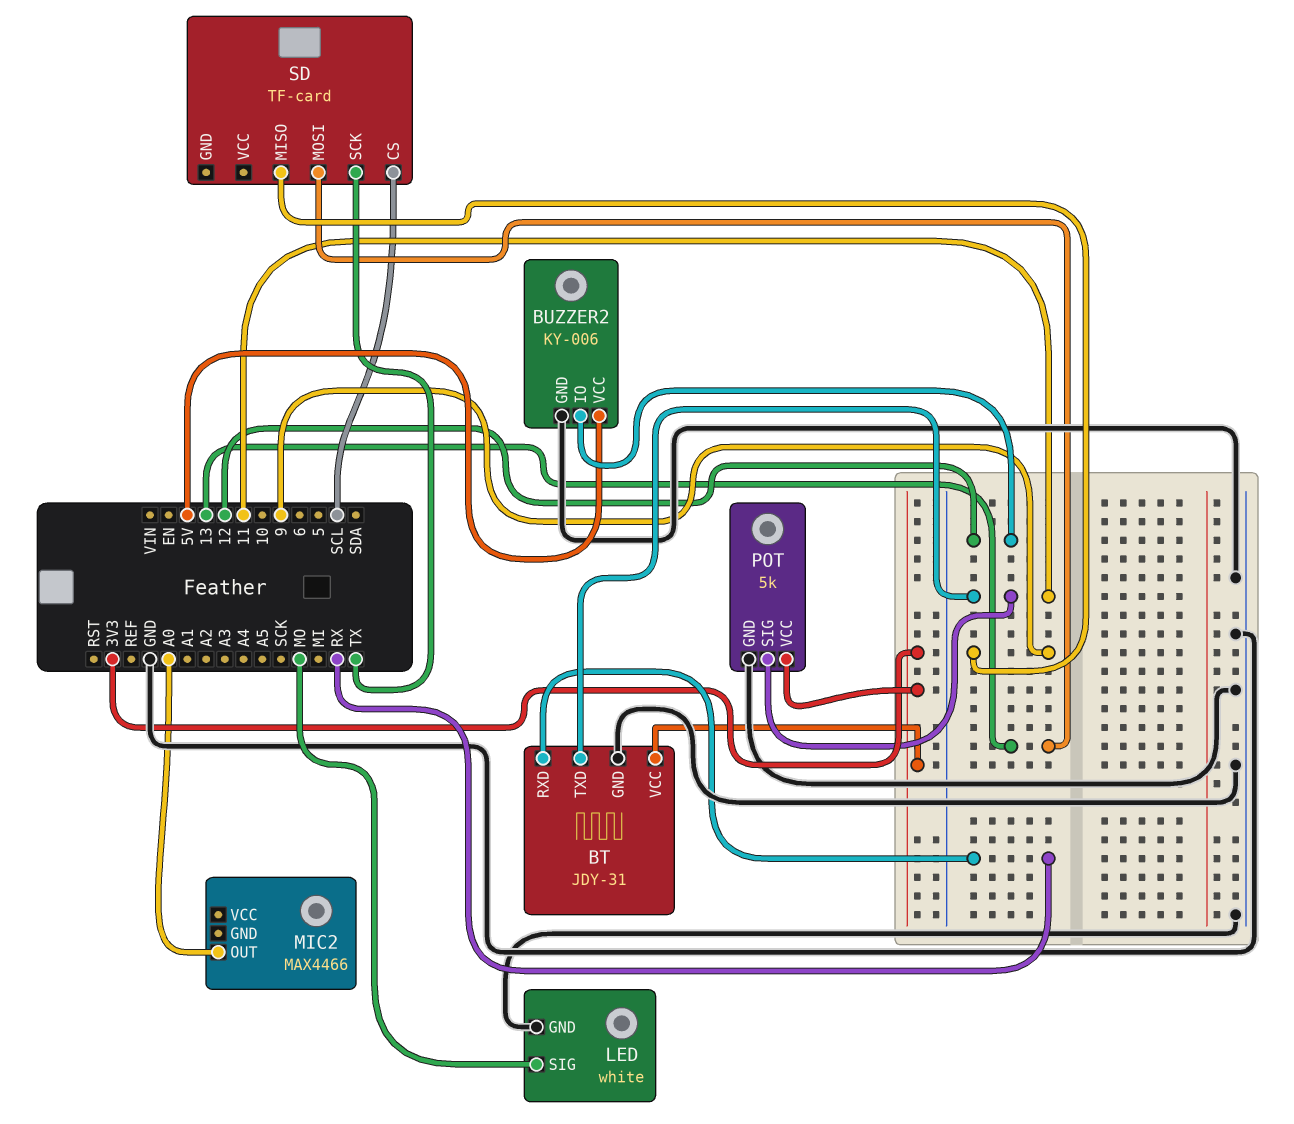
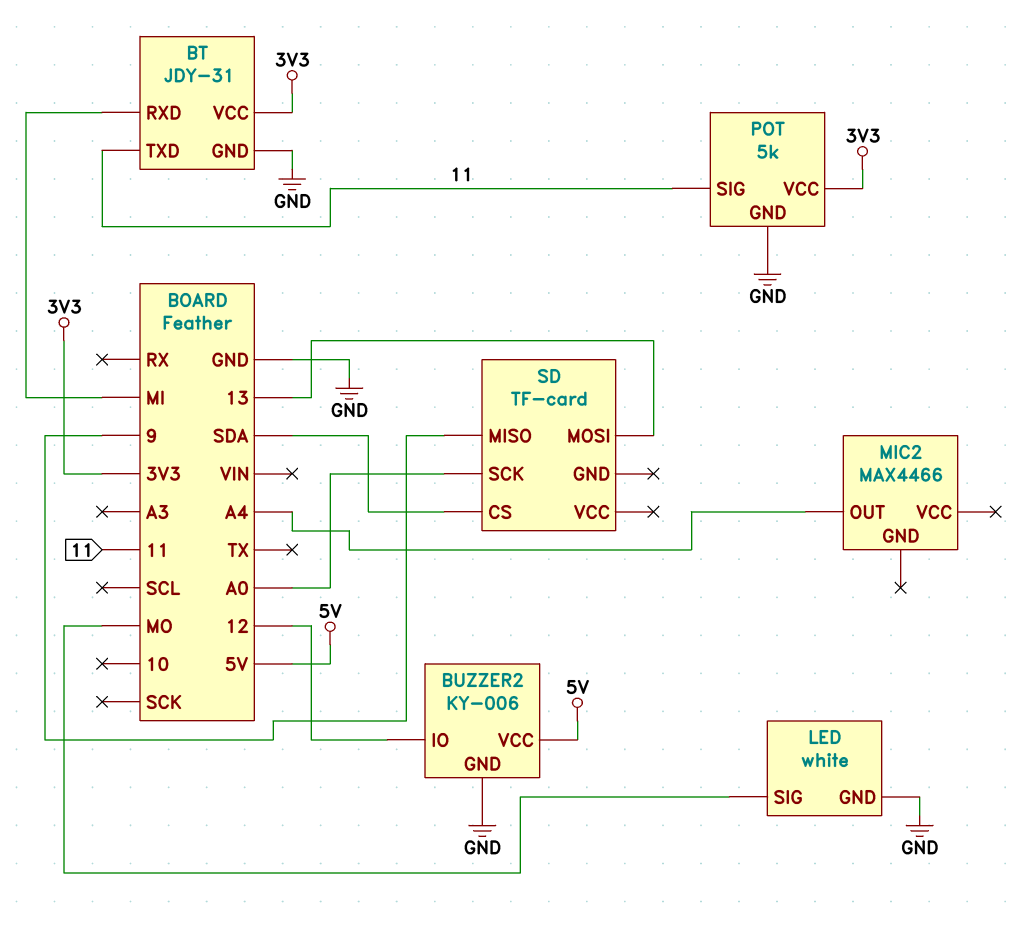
BT pin RXD: RX -> MI
MIC2 pin OUT: A0 -> A4
SD pin CS: SCL -> SDA
SD pin SCK: TX -> A0

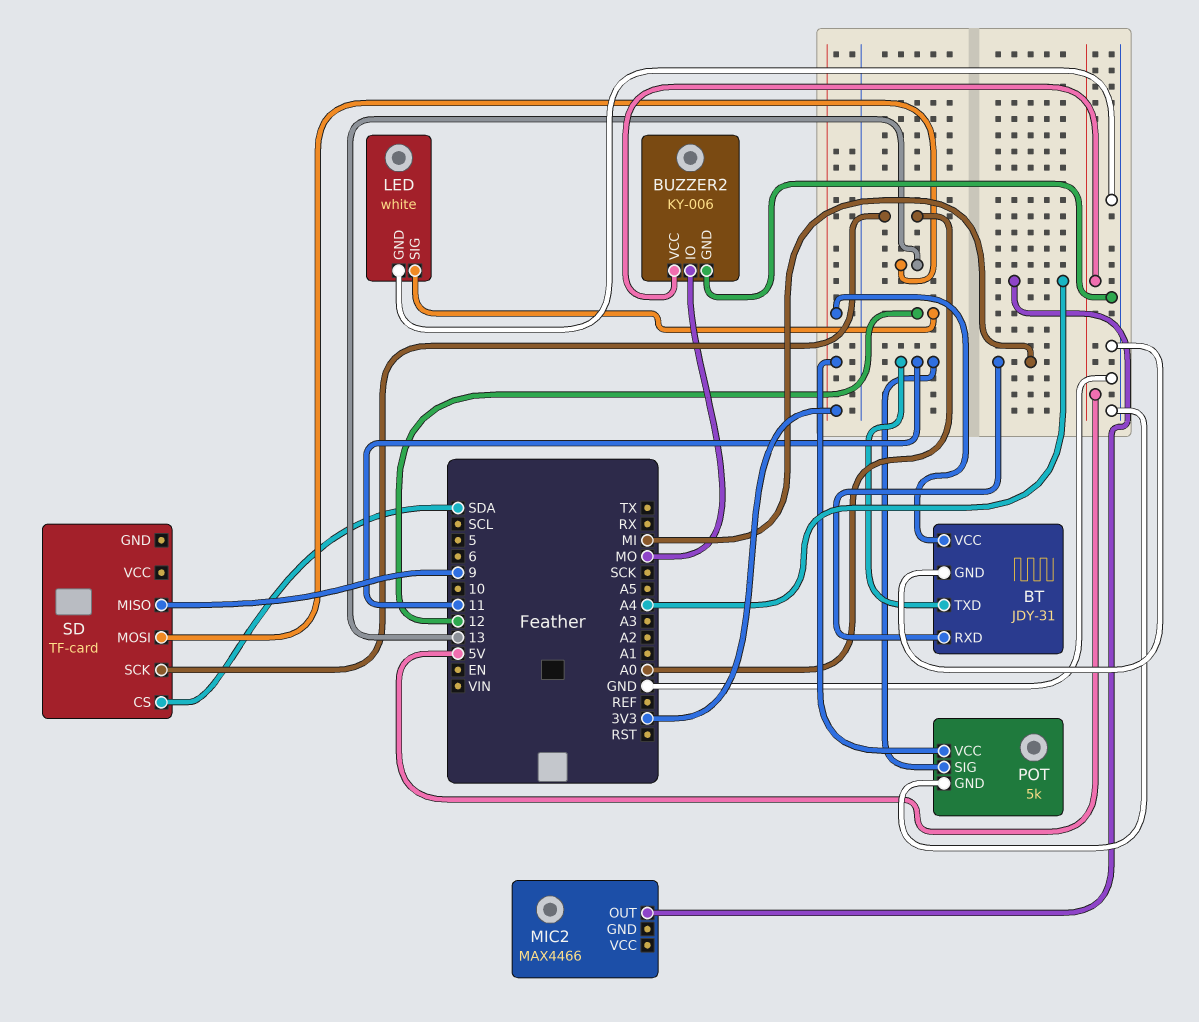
BUZZER2 pin IO: 12 -> MO
LED pin SIG: MO -> 12

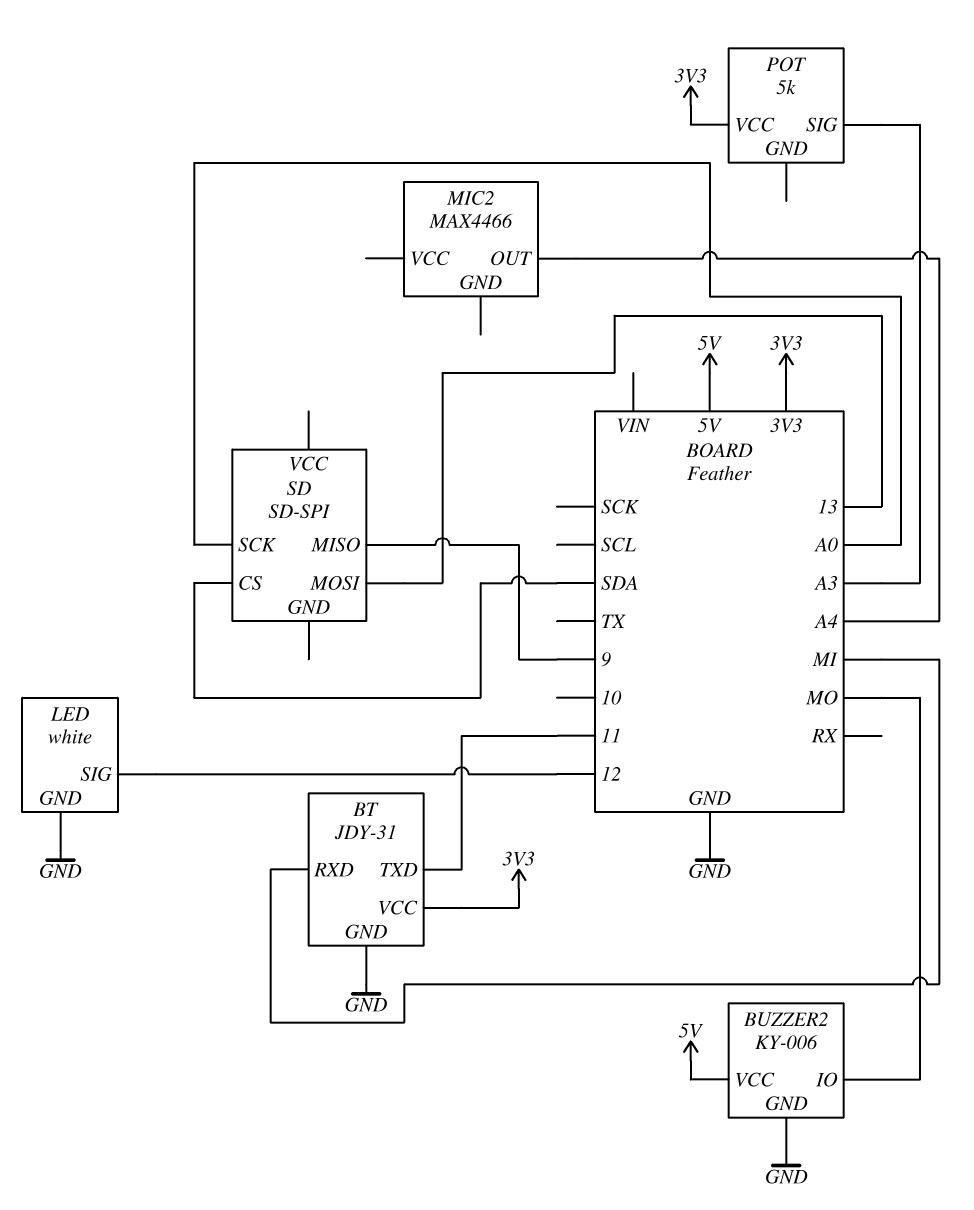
POT pin GND: GND -> none
POT pin SIG: 11 -> A3
SD: TF-card -> SD-SPI

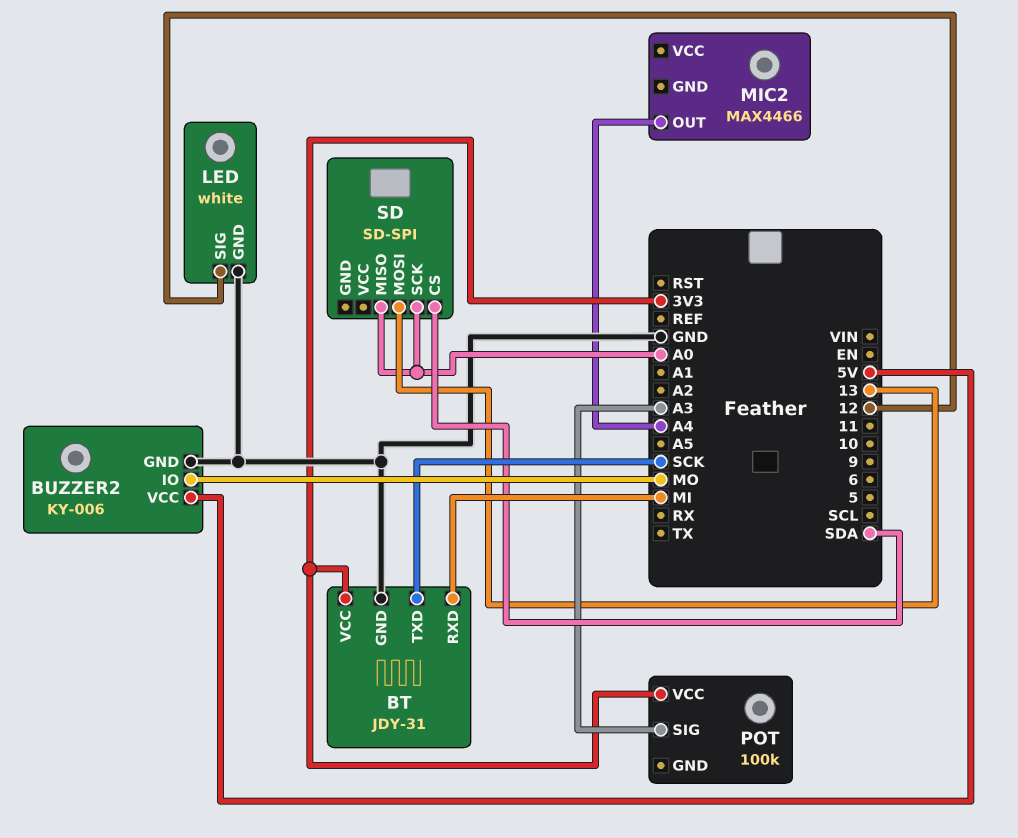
BT pin TXD: 11 -> SCK
POT: 5k -> 100k
SD pin MISO: 9 -> A0

